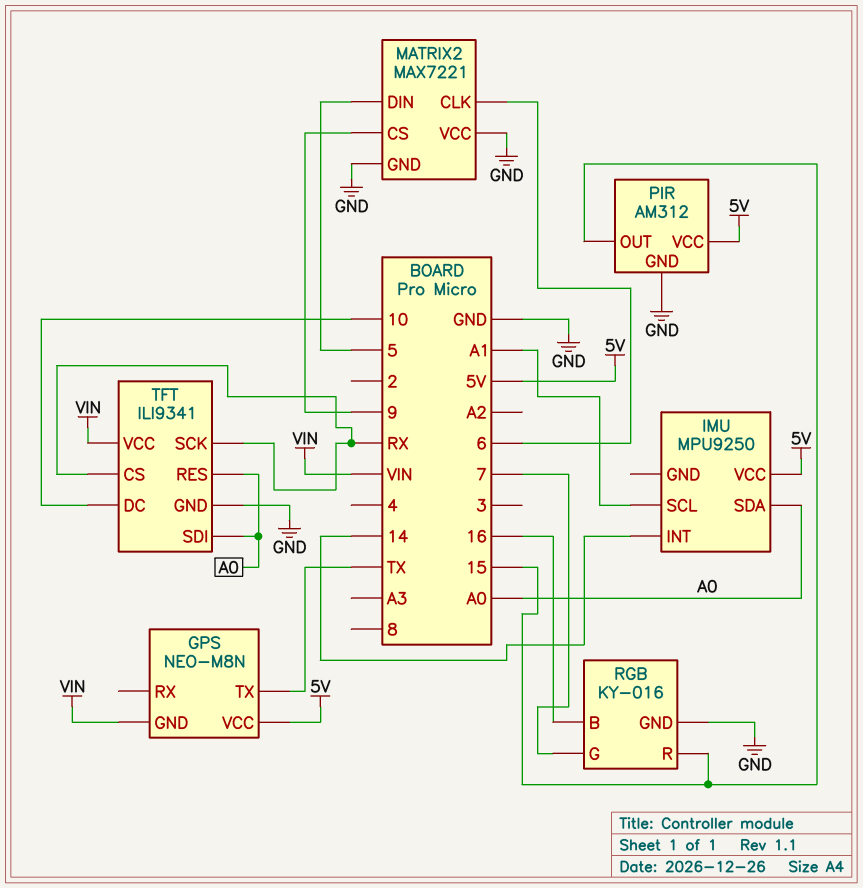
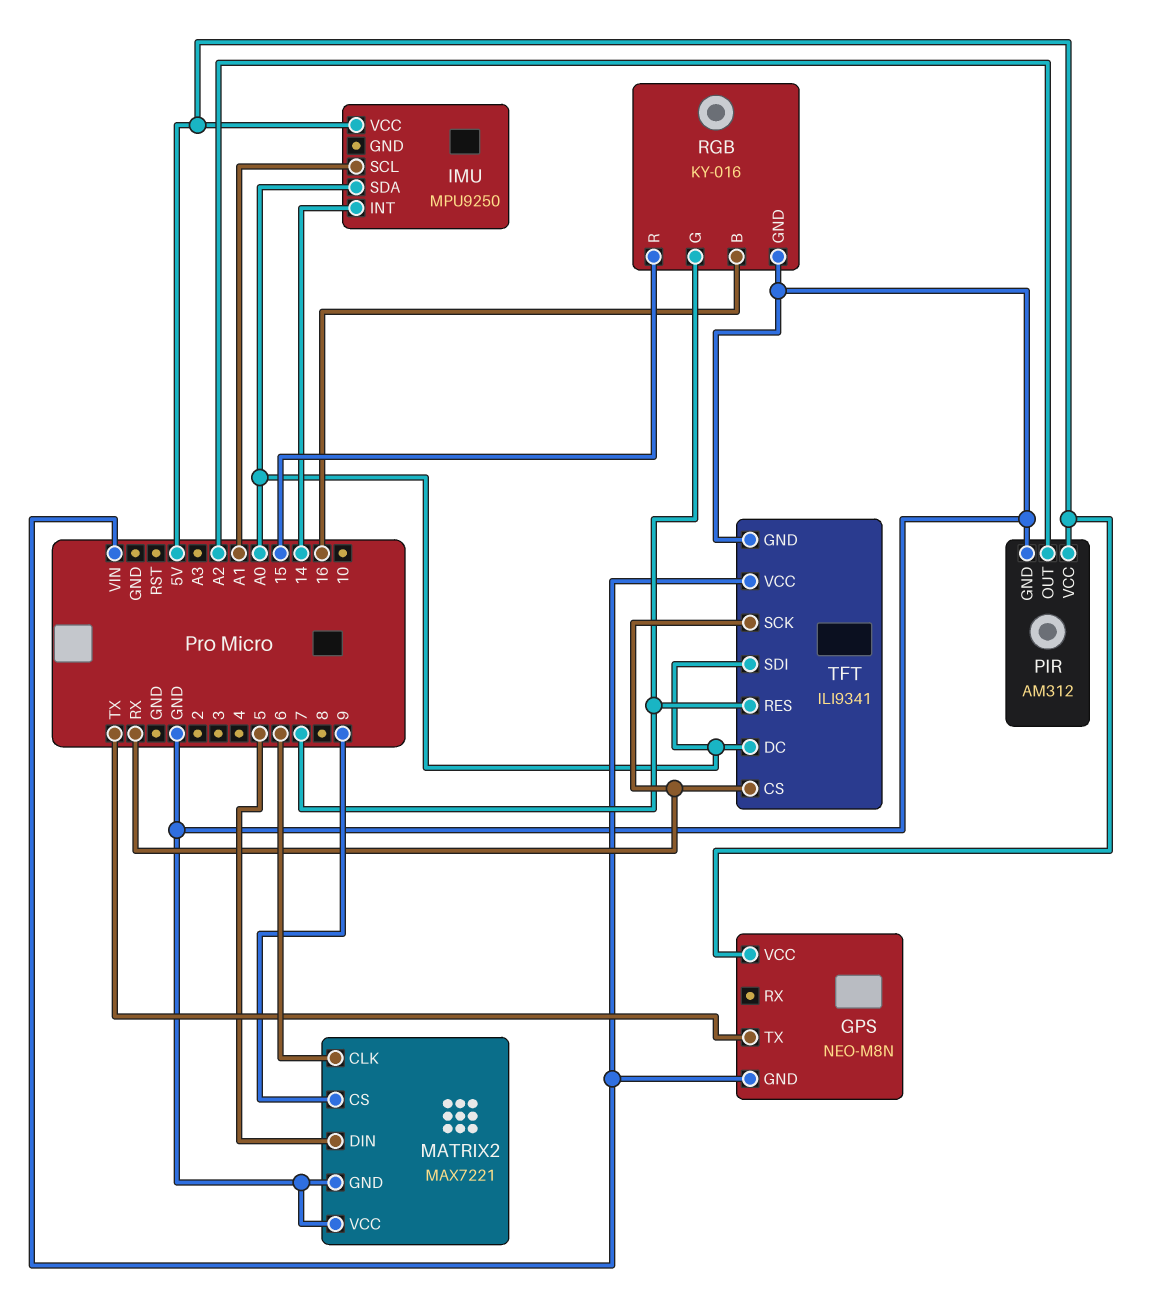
PIR pin OUT: 15 -> A2
TFT pin DC: 10 -> A0
TFT pin RES: A0 -> 7

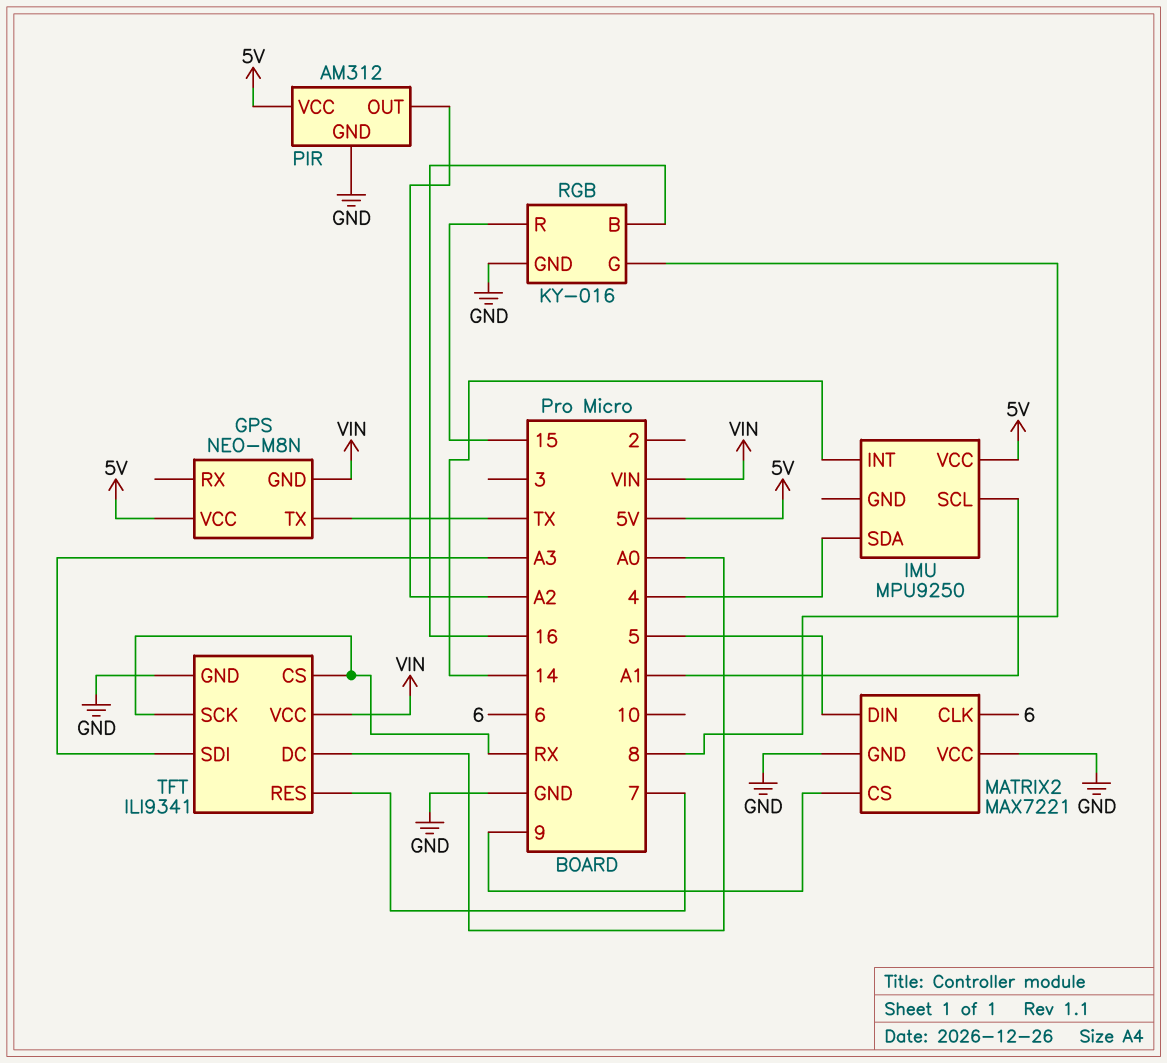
IMU pin SDA: A0 -> 4
RGB pin G: 7 -> 8
TFT pin SDI: A0 -> A3

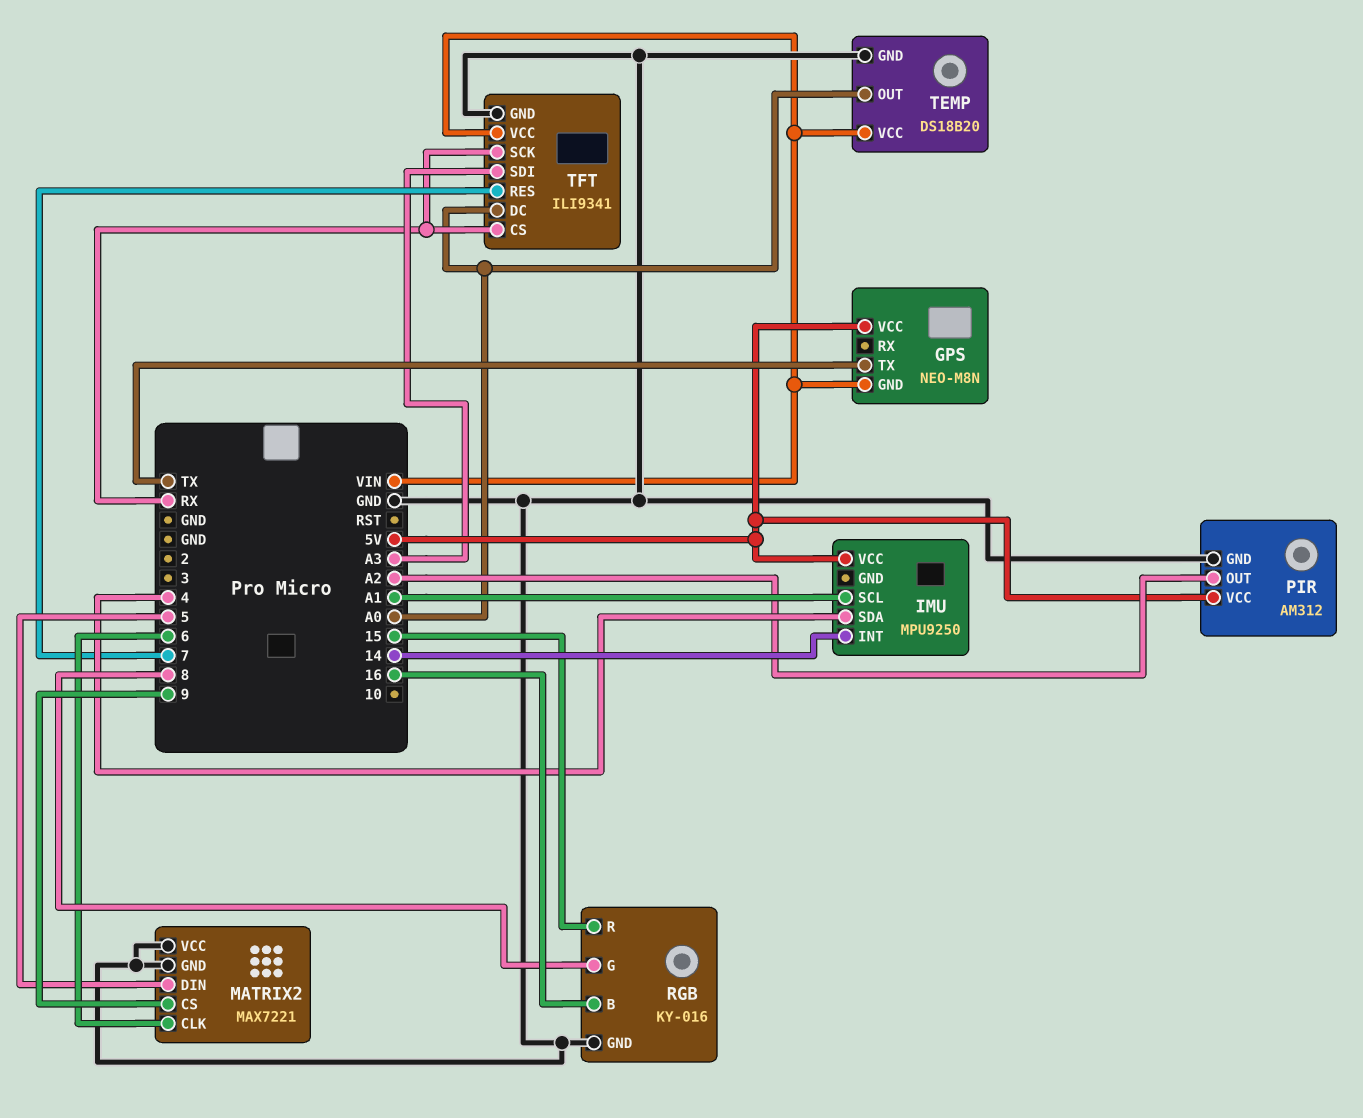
TEMP: none -> DS18B20
TEMP pin GND: none -> GND
TEMP pin OUT: none -> A0
TEMP pin VCC: none -> VIN

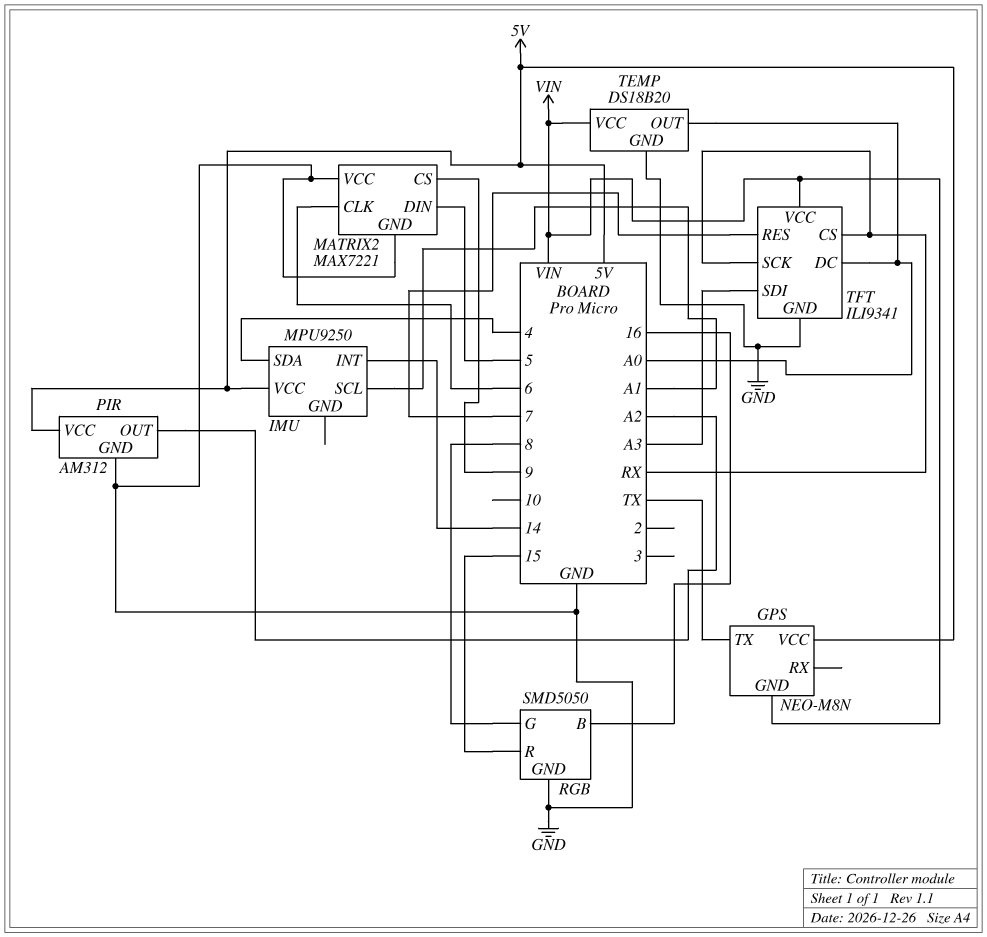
RGB: KY-016 -> SMD5050

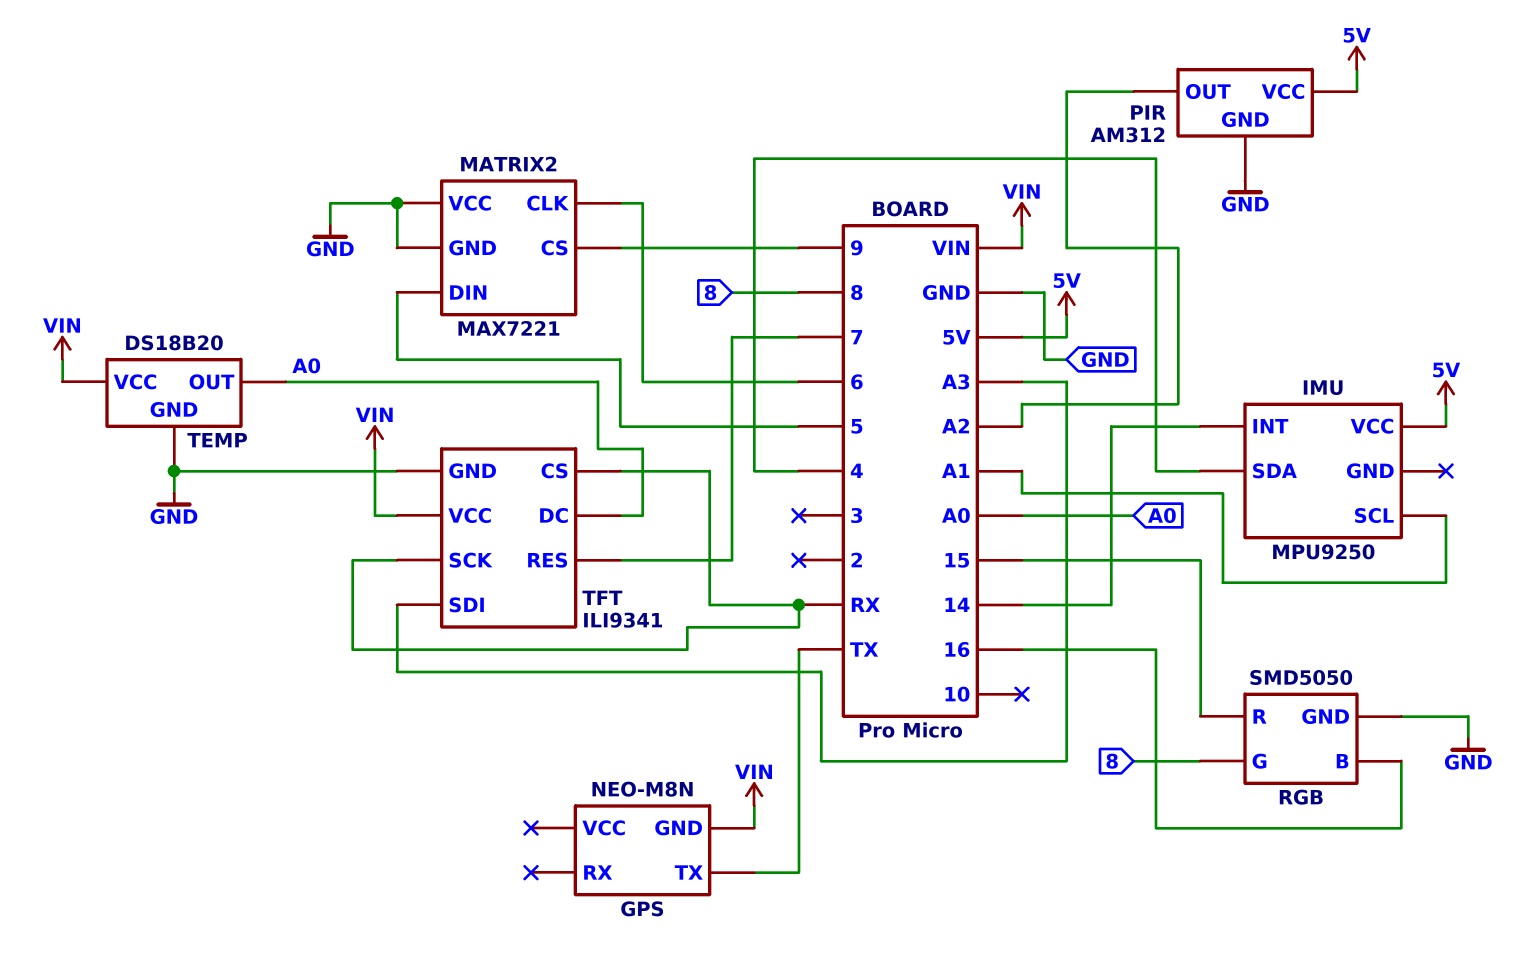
GPS pin VCC: 5V -> none

